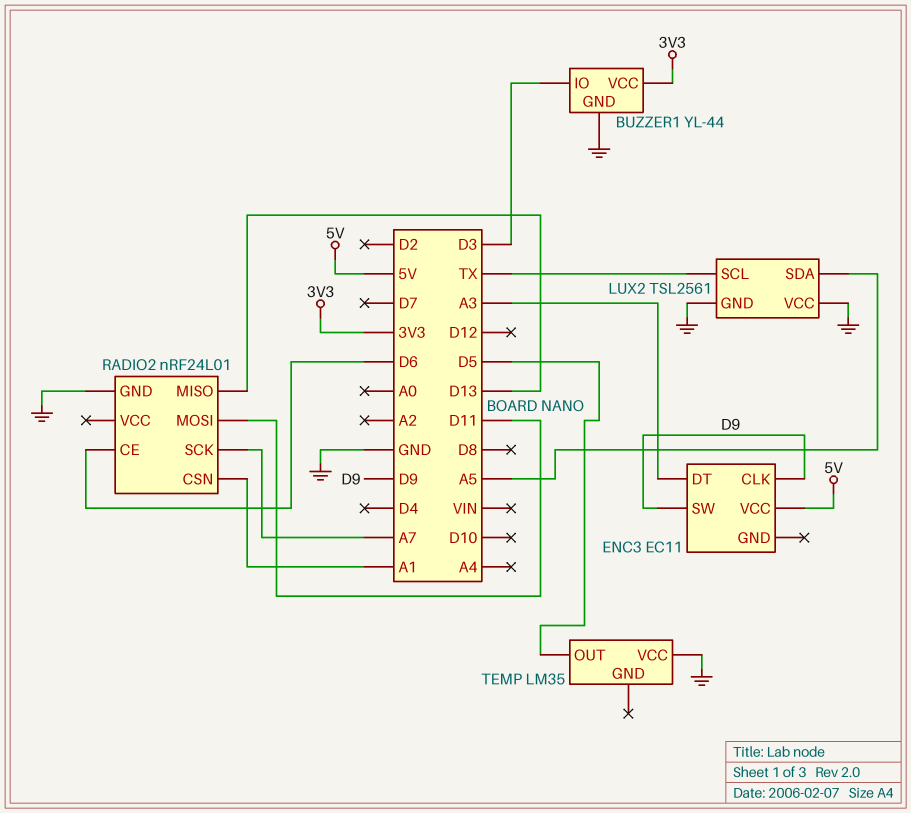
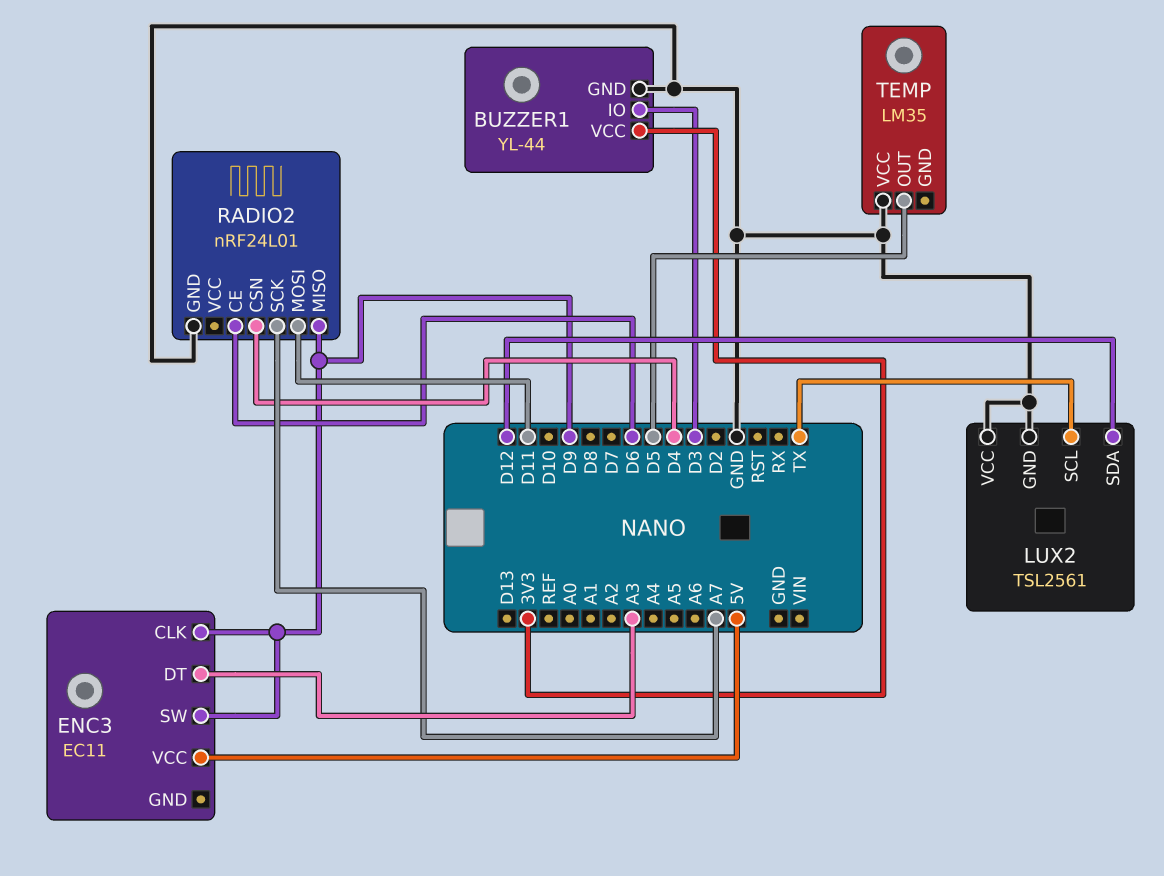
LUX2 pin SDA: A5 -> D12
RADIO2 pin CSN: A1 -> D4
RADIO2 pin MISO: D13 -> D9

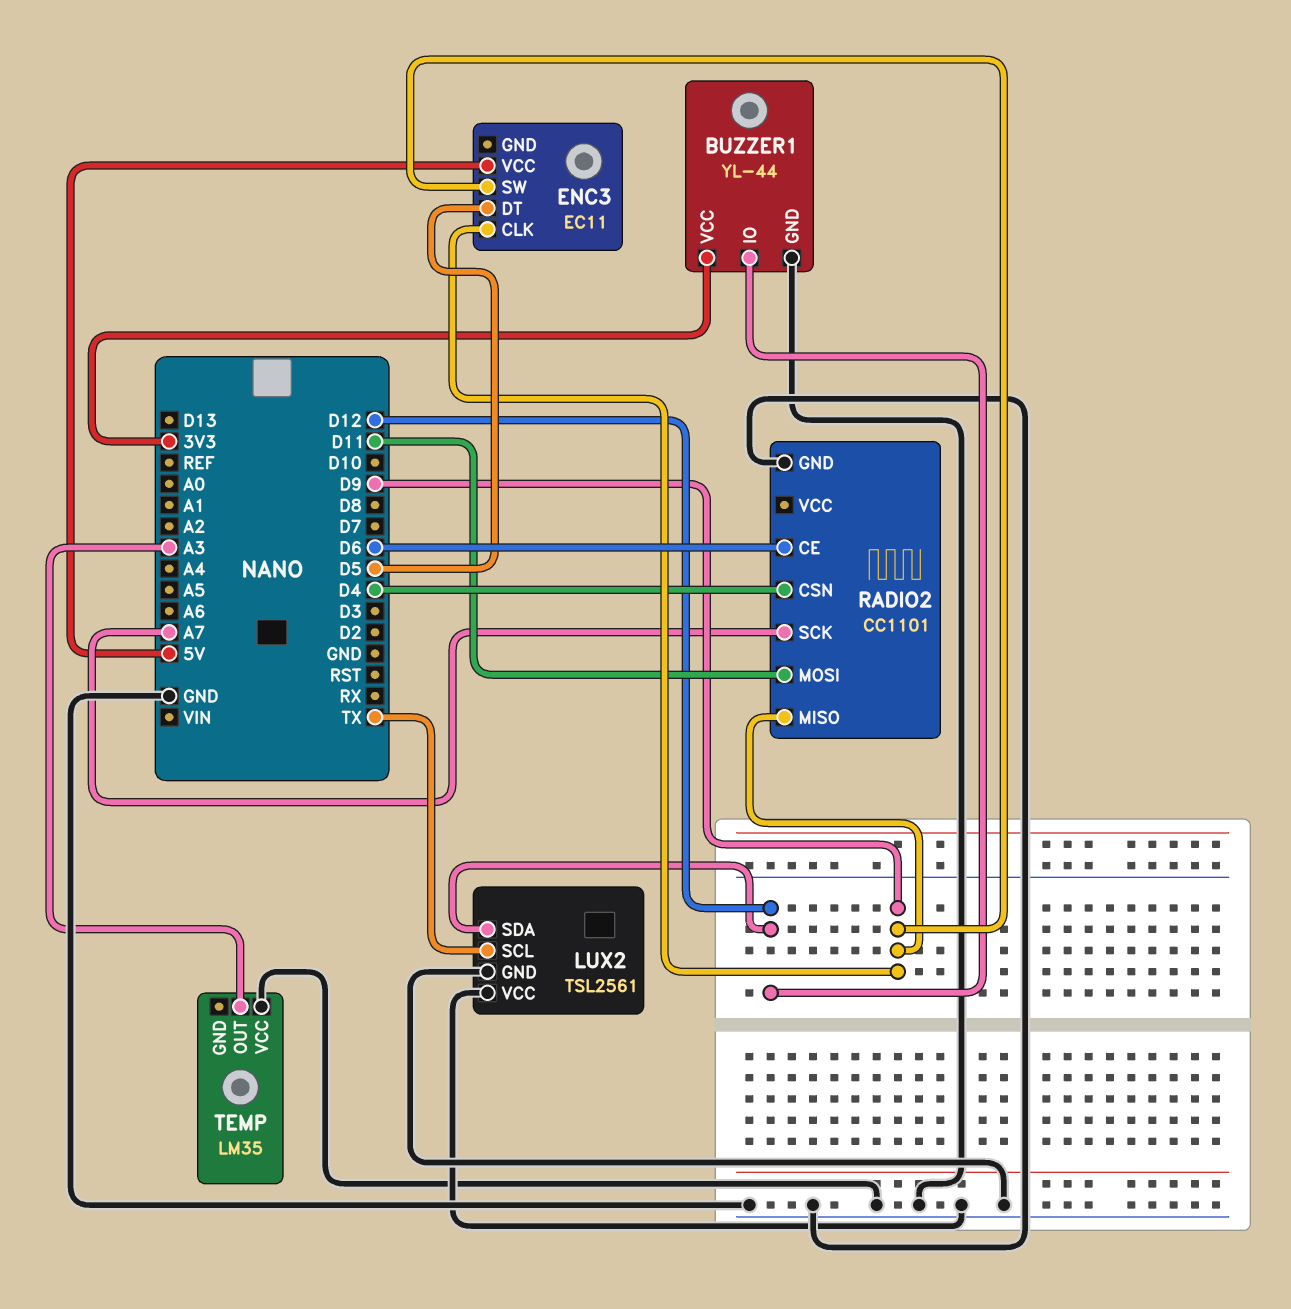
BUZZER1 pin IO: D3 -> D12
ENC3 pin DT: A3 -> D5
RADIO2: nRF24L01 -> CC1101
TEMP pin OUT: D5 -> A3

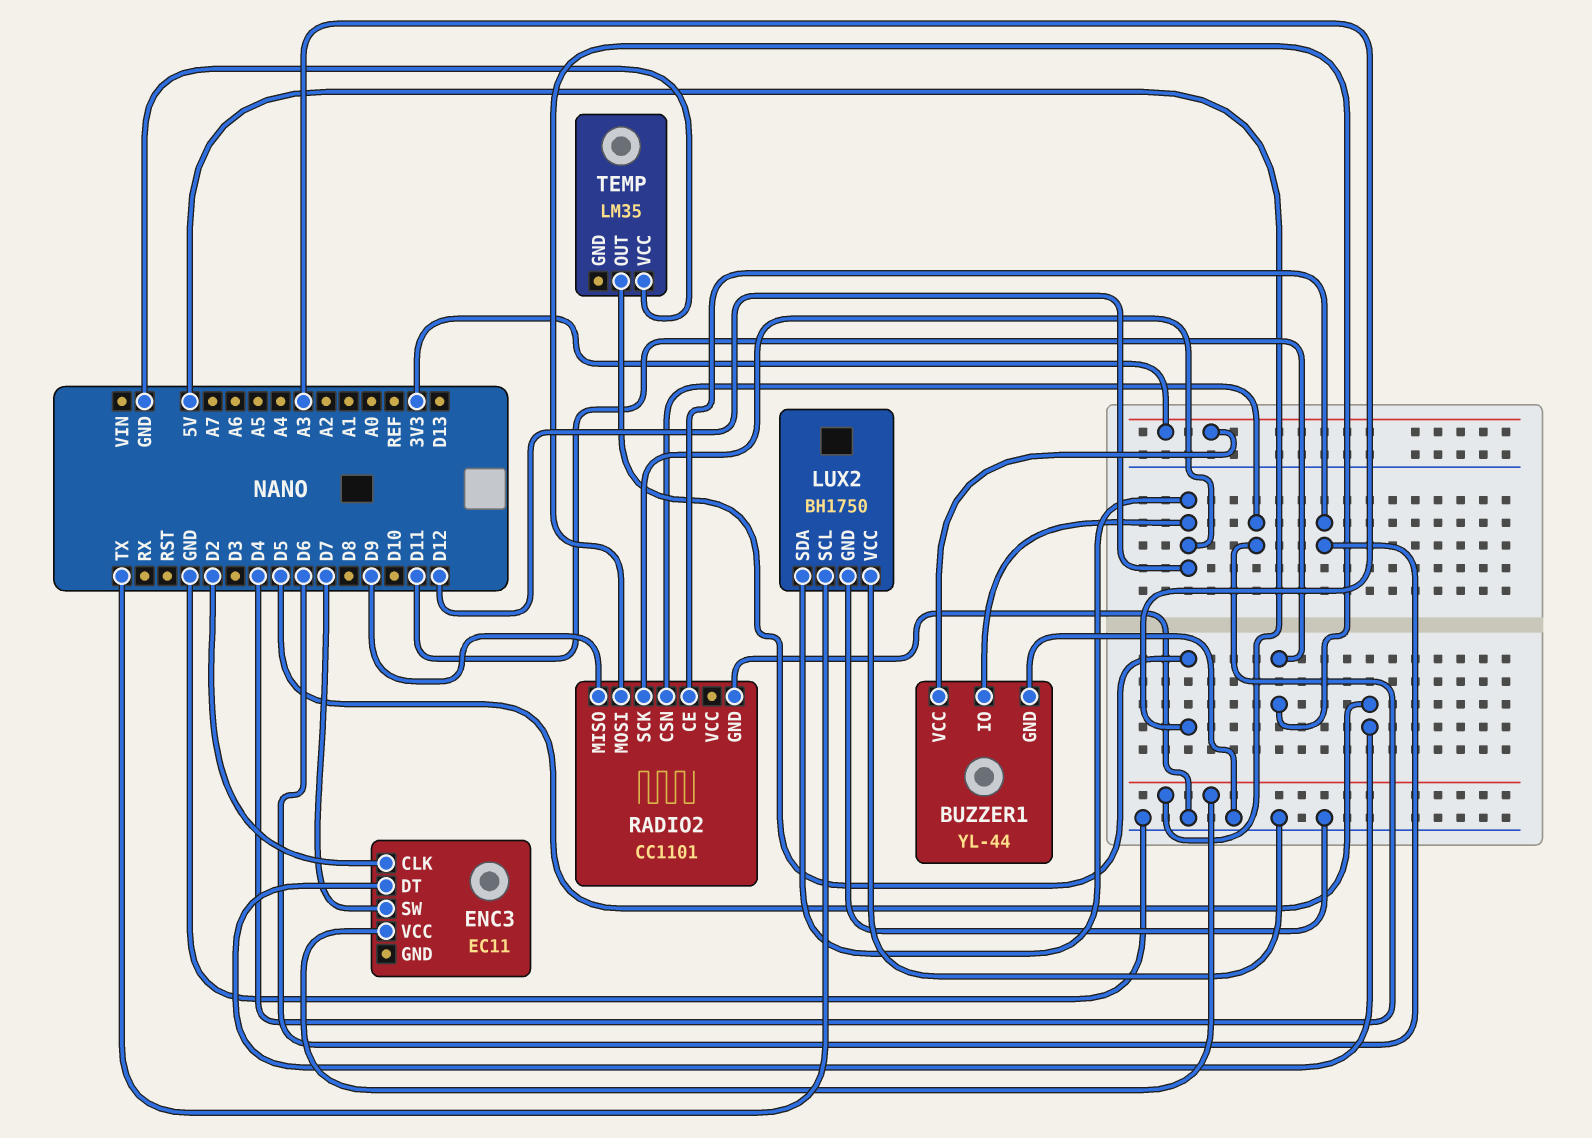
ENC3 pin CLK: D9 -> D2
ENC3 pin SW: D9 -> D7
LUX2: TSL2561 -> BH1750
RADIO2 pin SCK: A7 -> D12

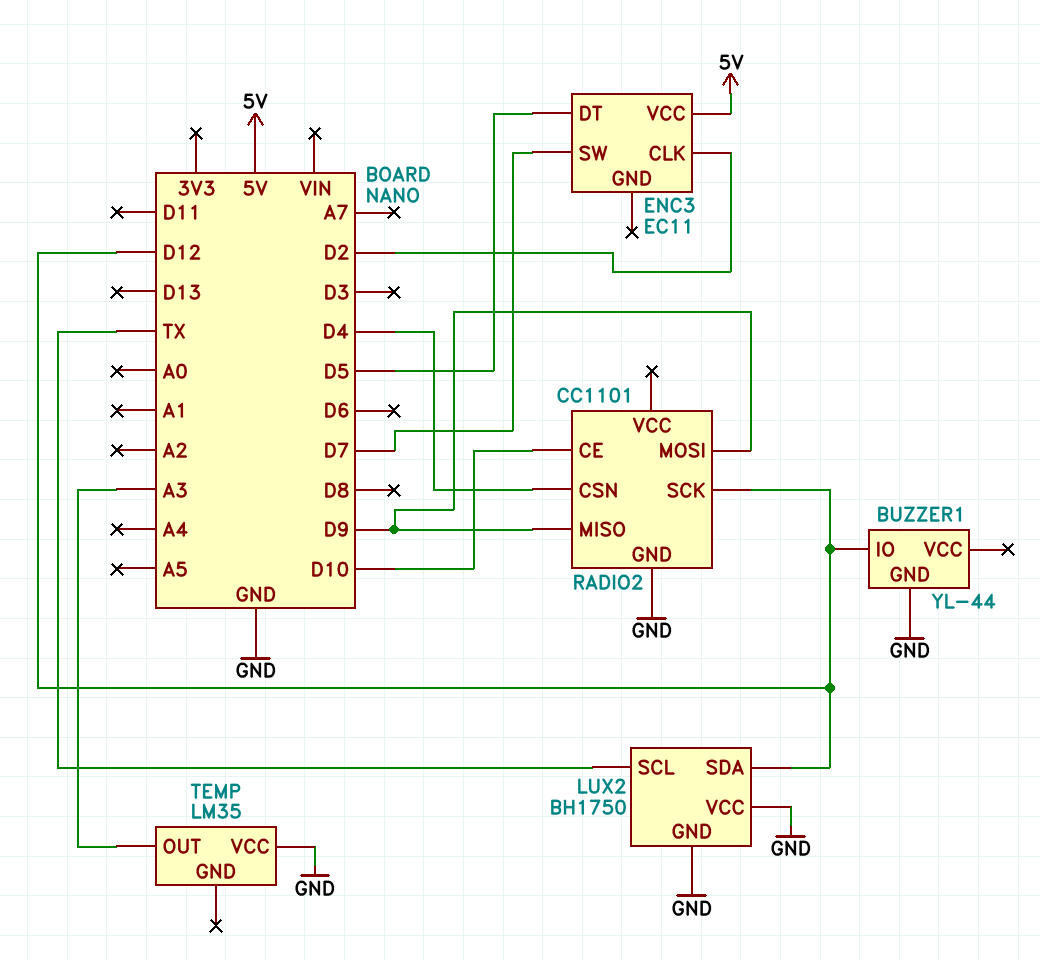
BUZZER1 pin VCC: 3V3 -> none
RADIO2 pin CE: D6 -> D10
RADIO2 pin MOSI: D11 -> D9

